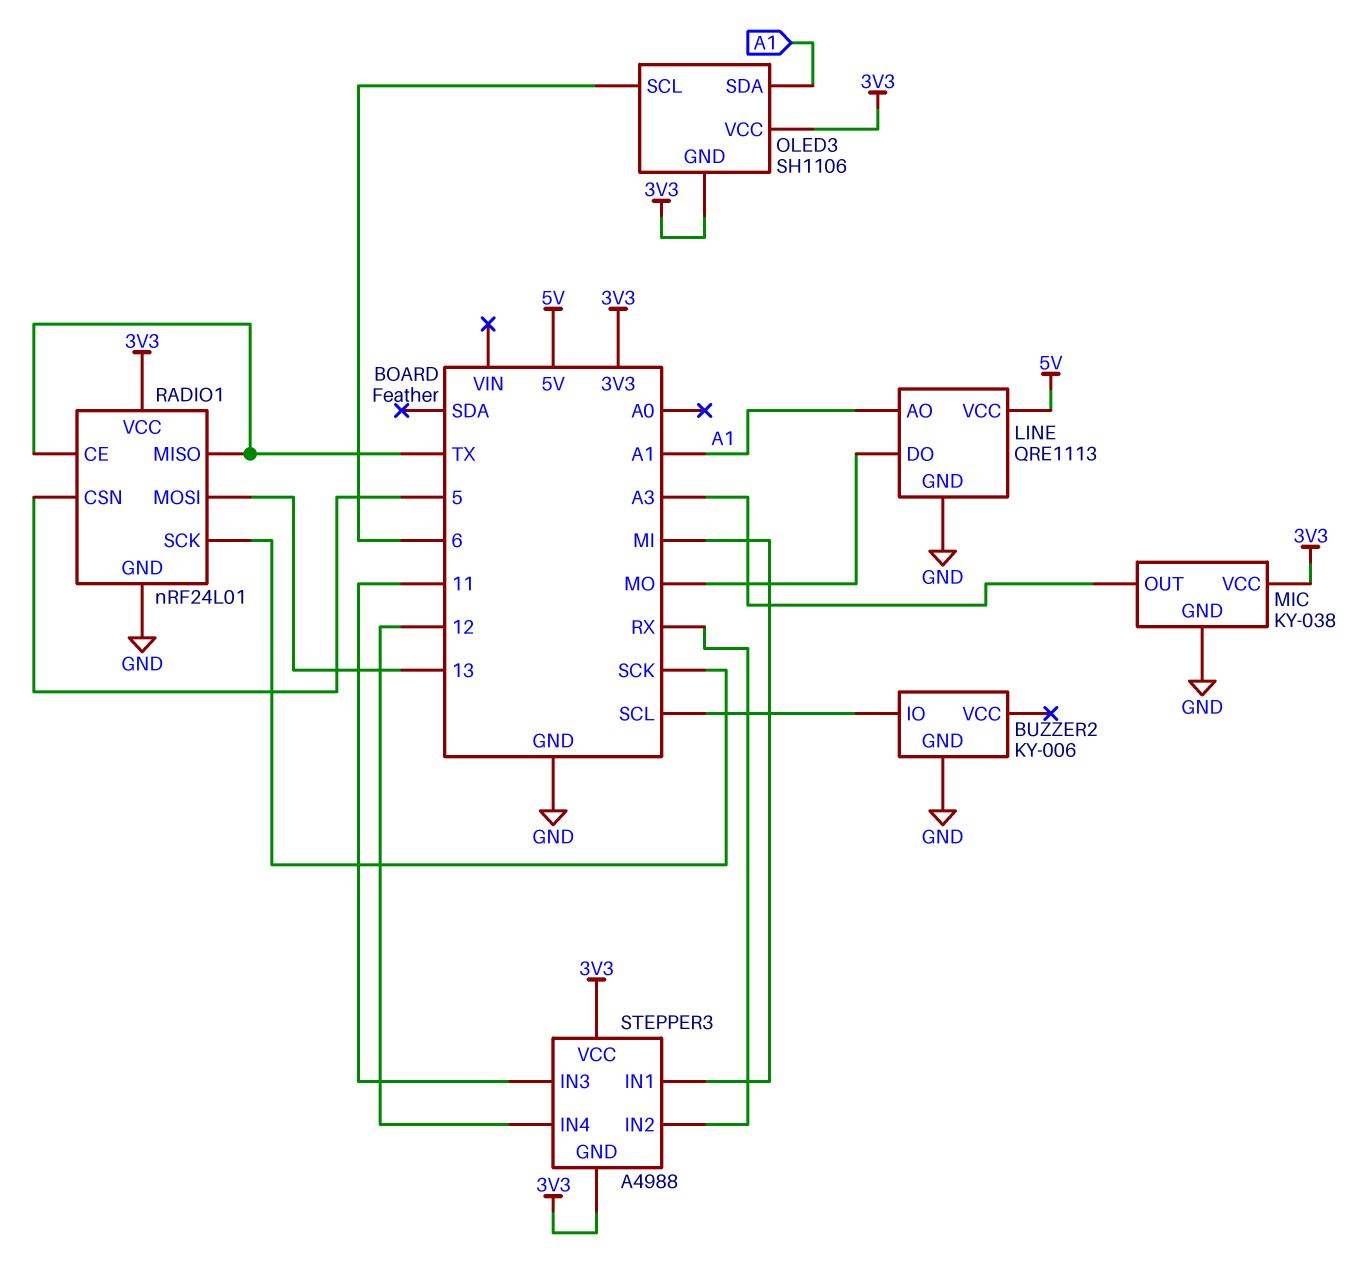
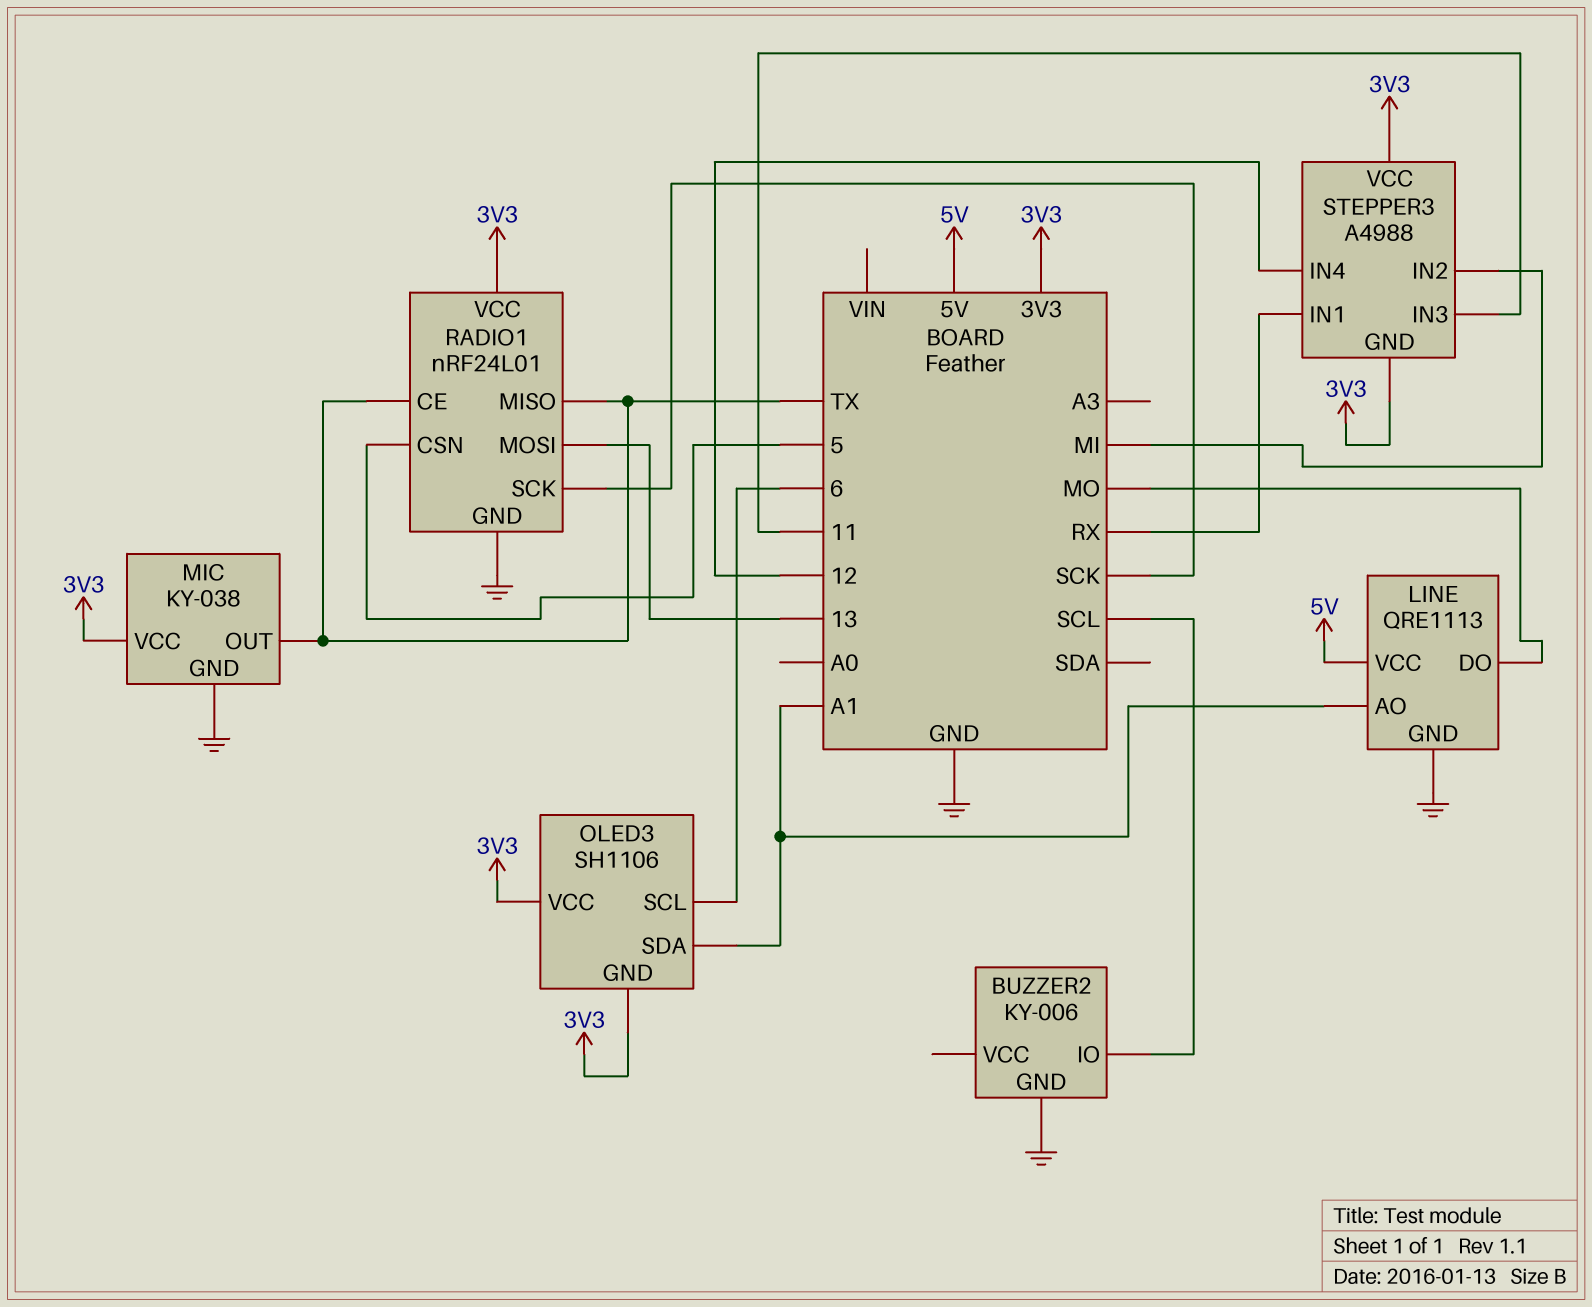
MIC pin OUT: A3 -> TX
STEPPER3 pin IN1: MI -> RX
STEPPER3 pin IN2: RX -> MI

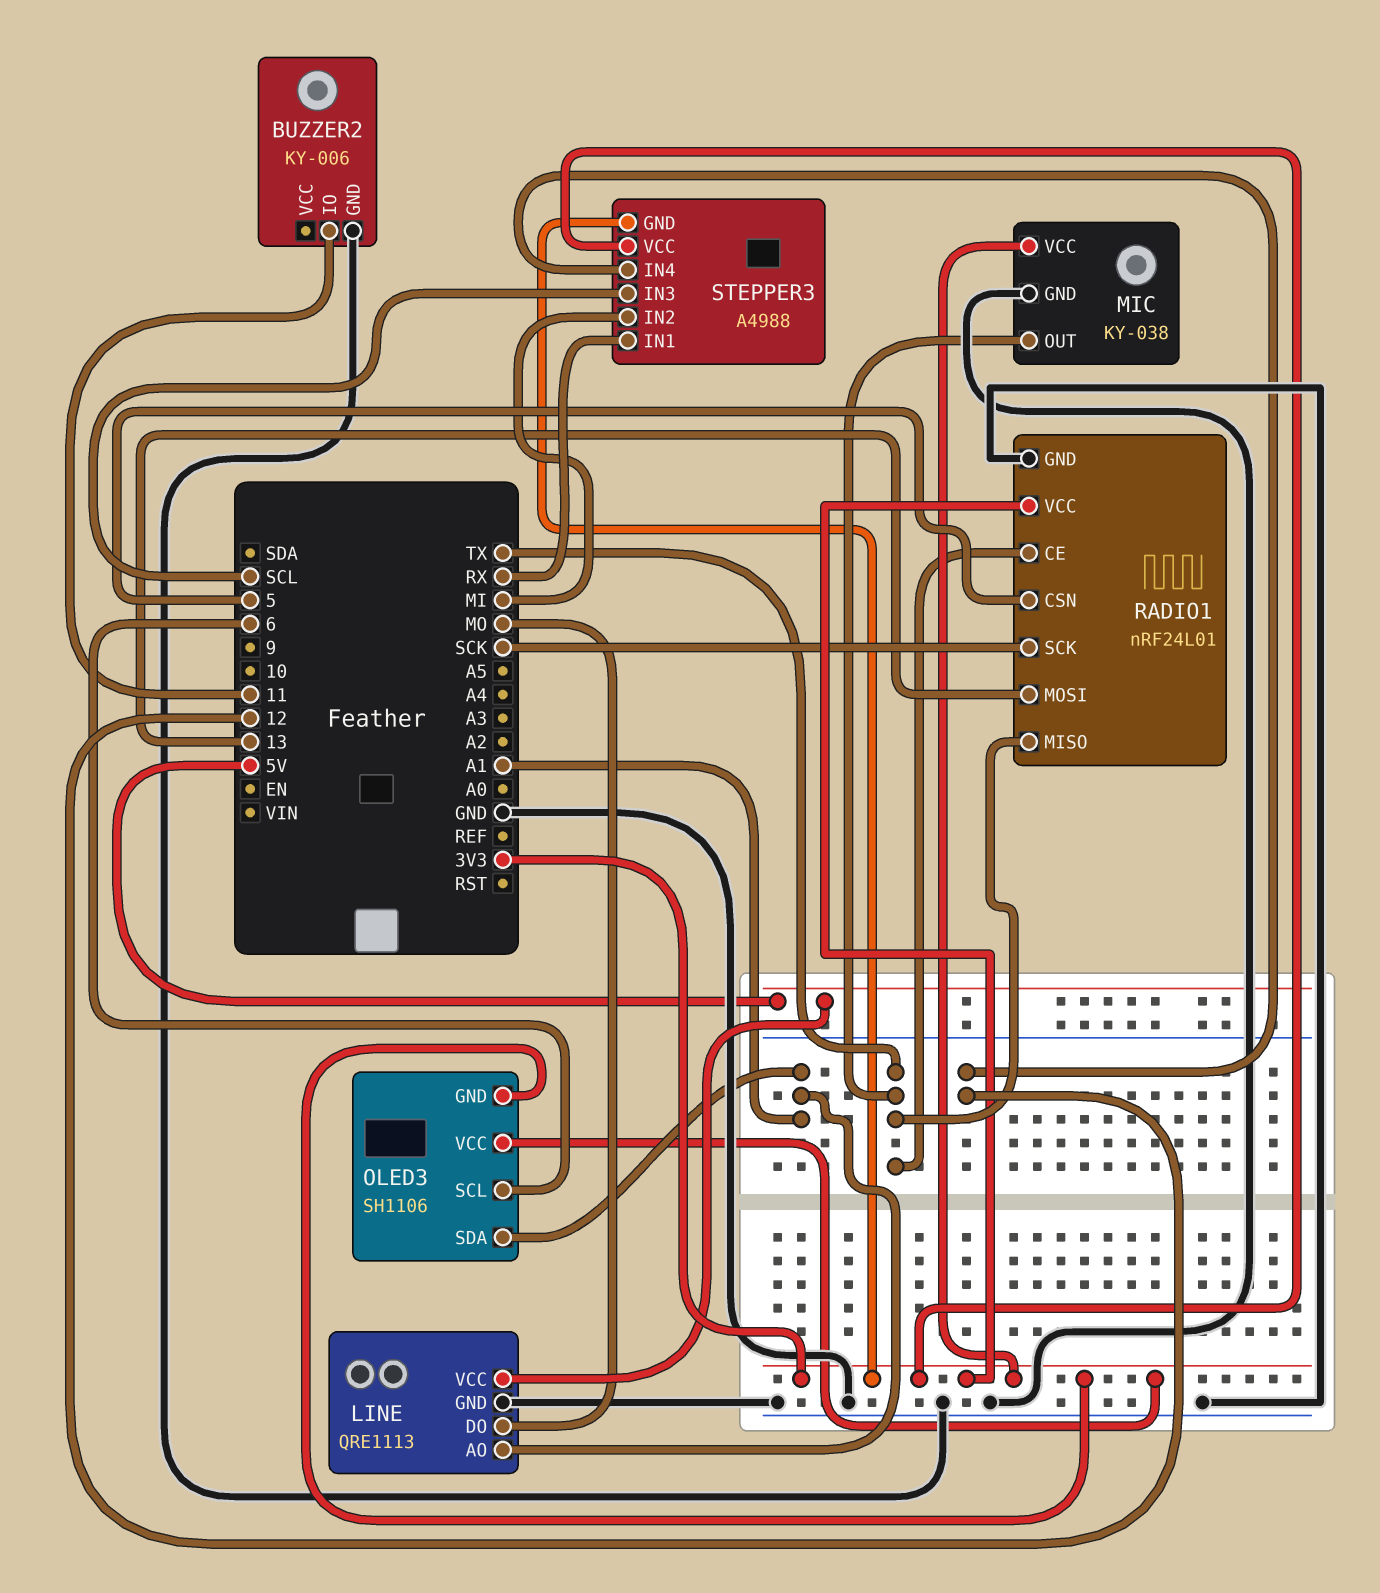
BUZZER2 pin IO: SCL -> 11
STEPPER3 pin IN3: 11 -> SCL

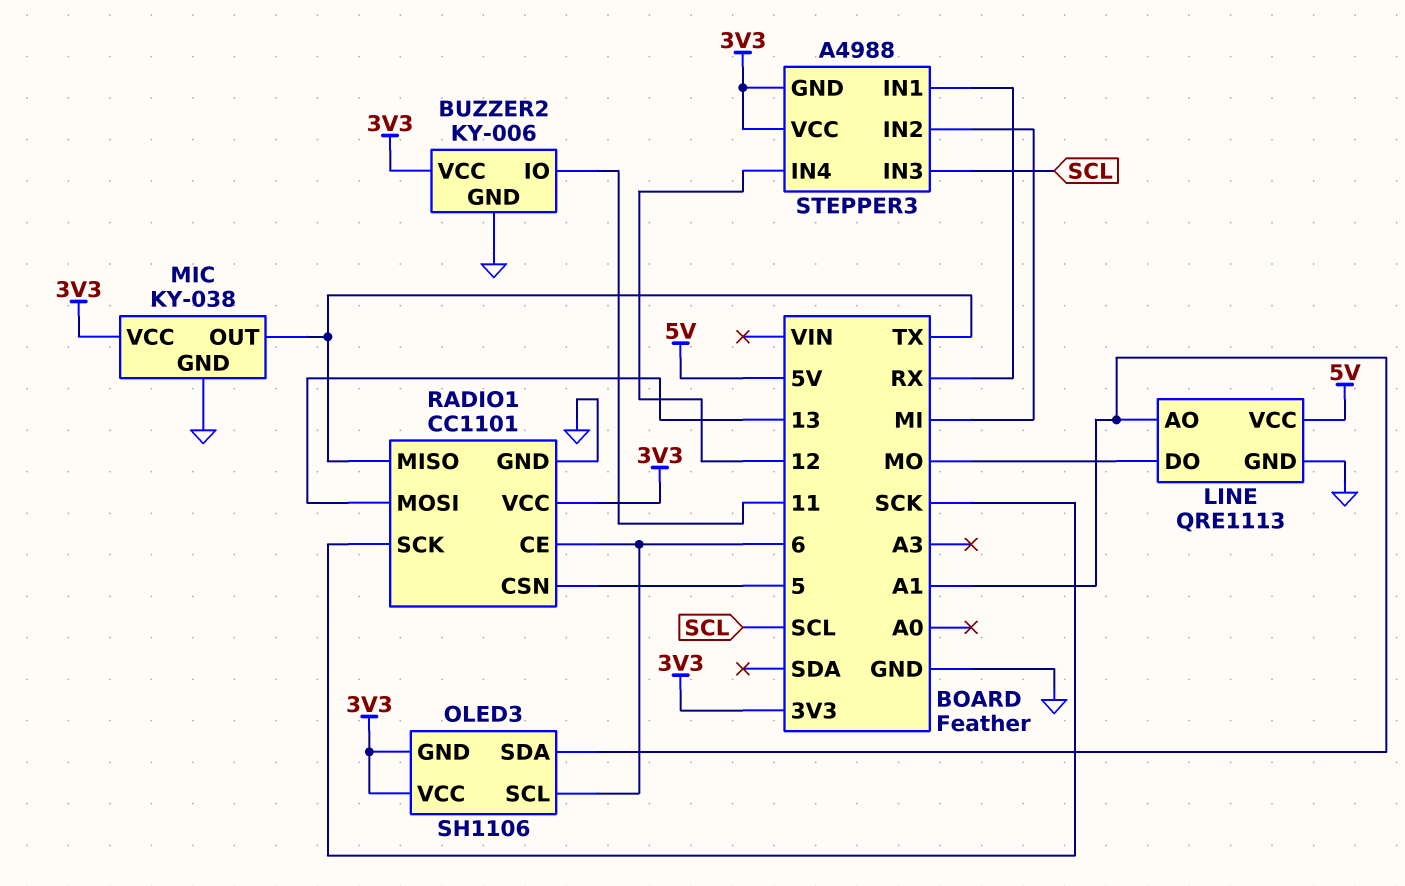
BUZZER2 pin VCC: none -> 3V3
RADIO1: nRF24L01 -> CC1101
RADIO1 pin CE: TX -> 6

